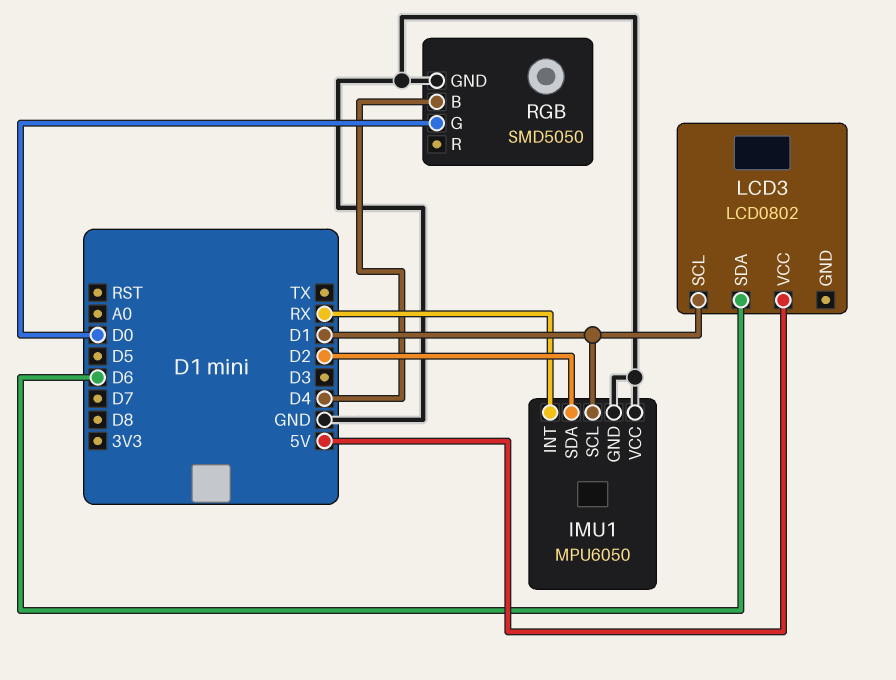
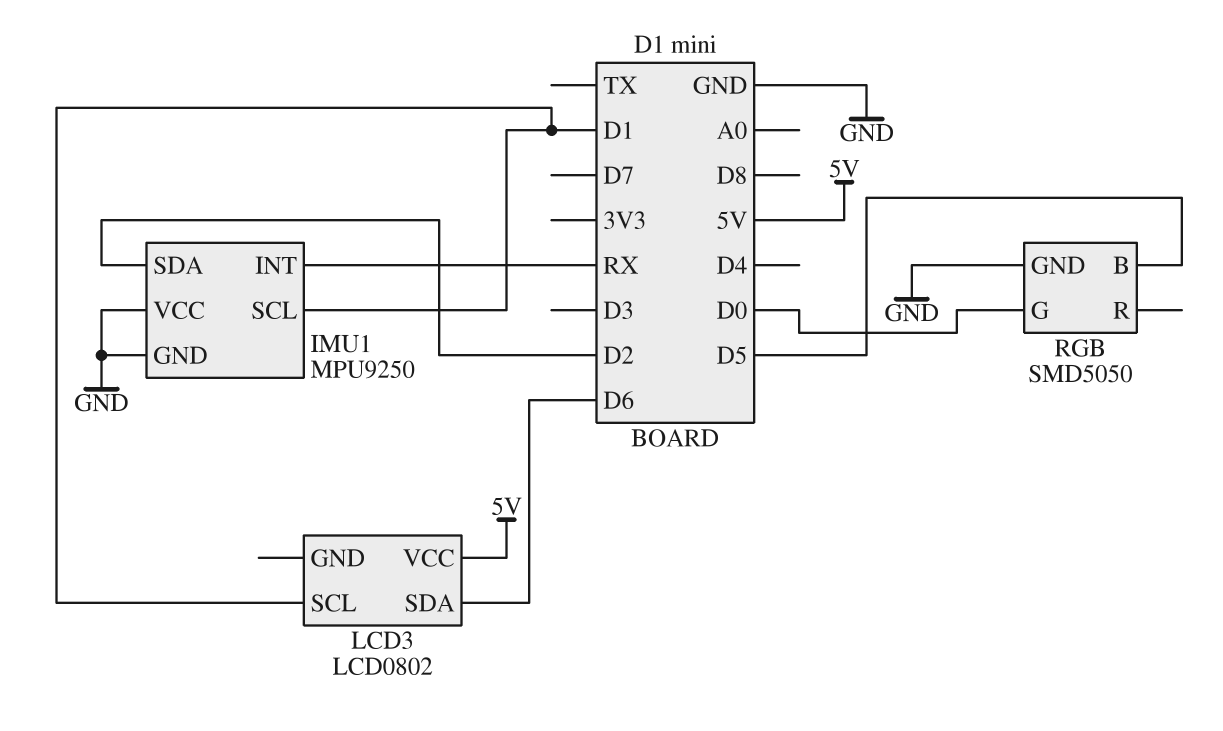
IMU1: MPU6050 -> MPU9250
RGB pin B: D4 -> D5

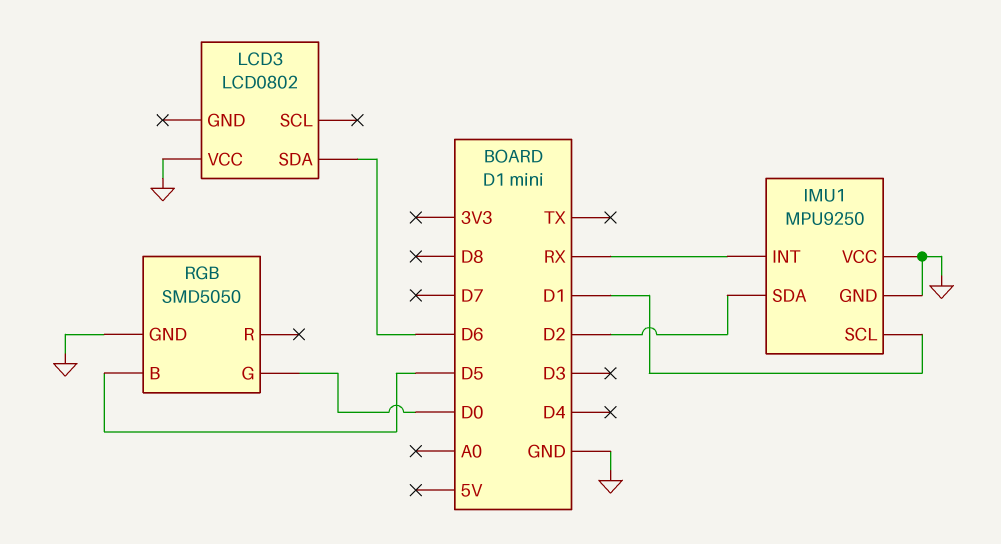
LCD3 pin SCL: D1 -> none
LCD3 pin VCC: 5V -> GND

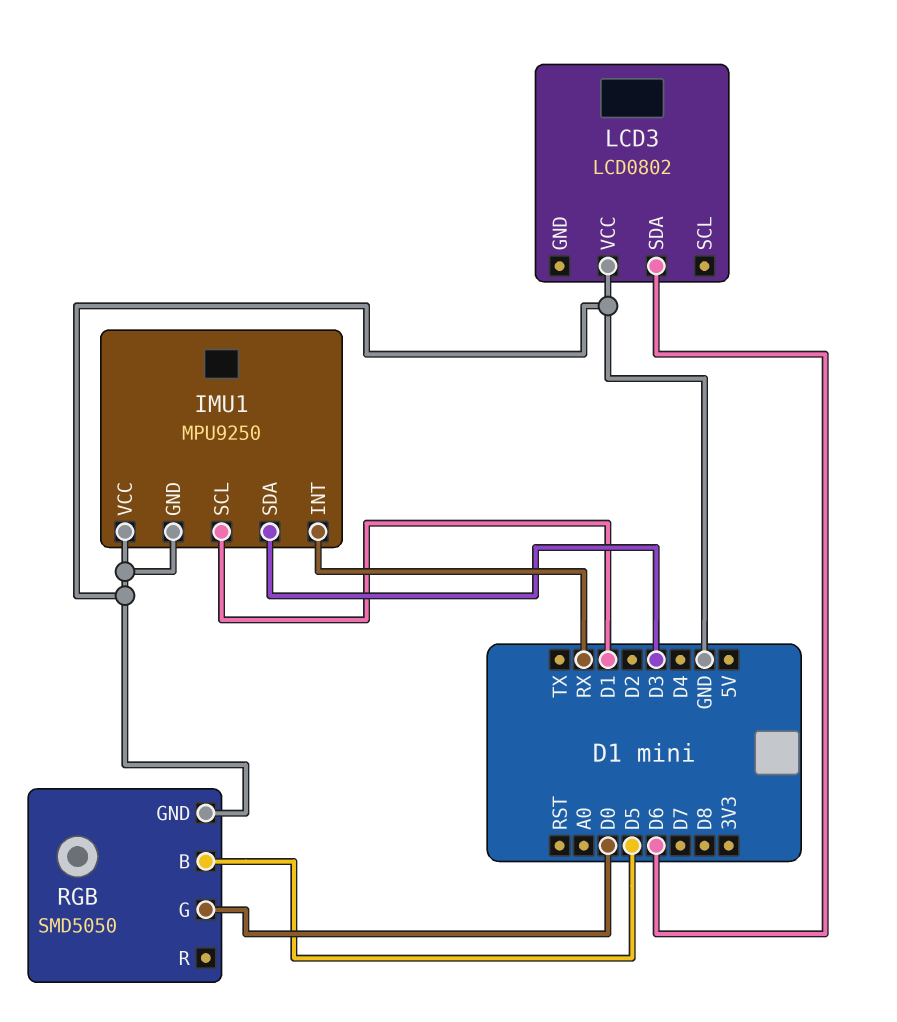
IMU1 pin SDA: D2 -> D3

